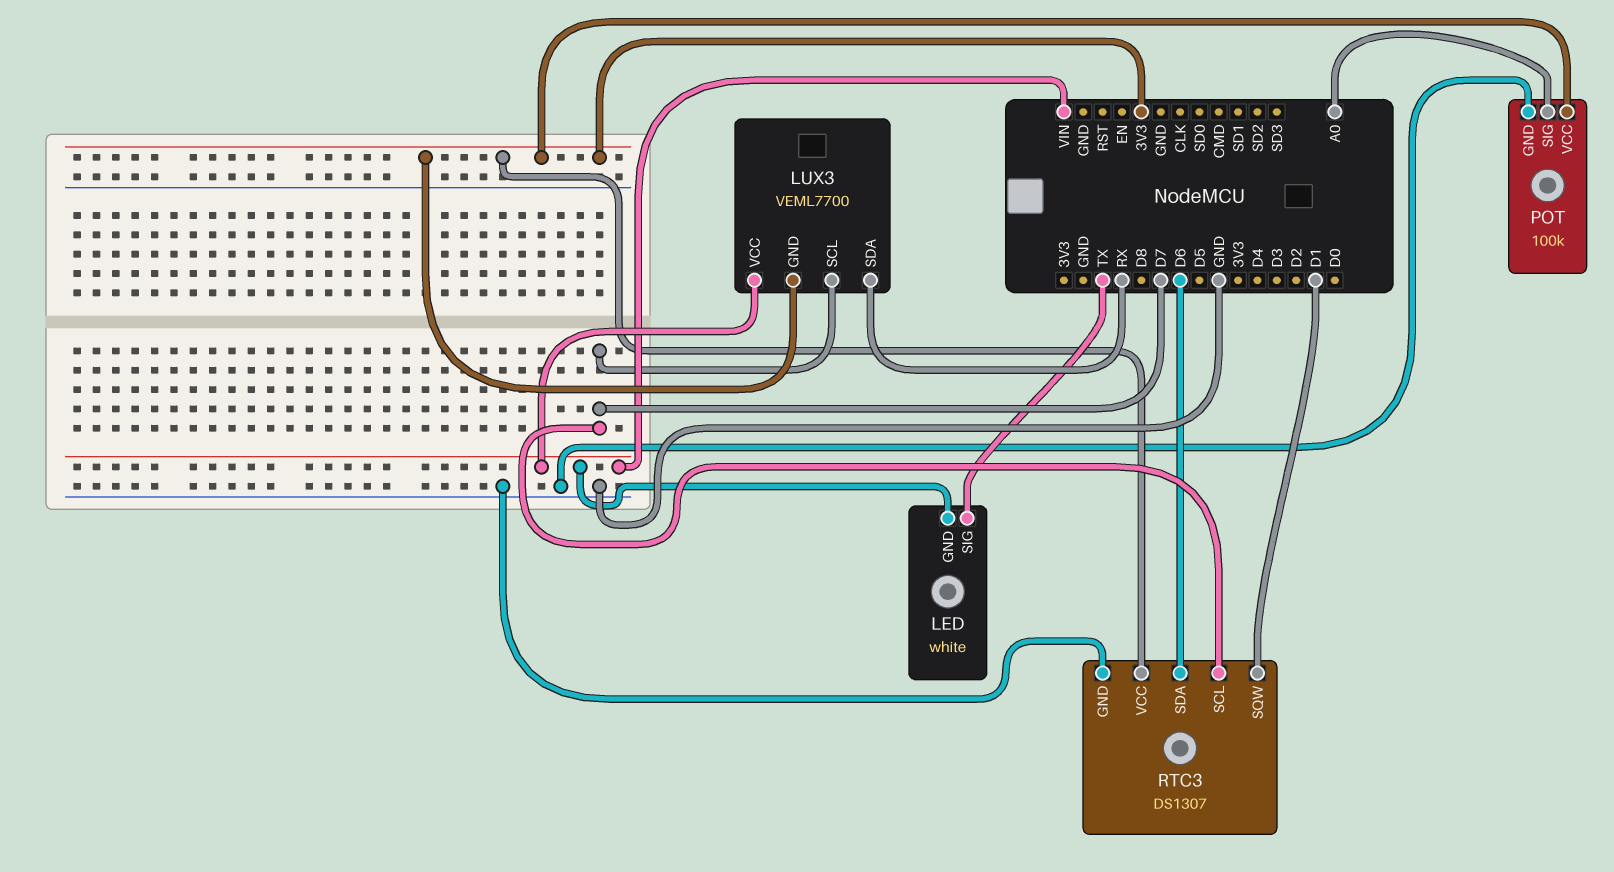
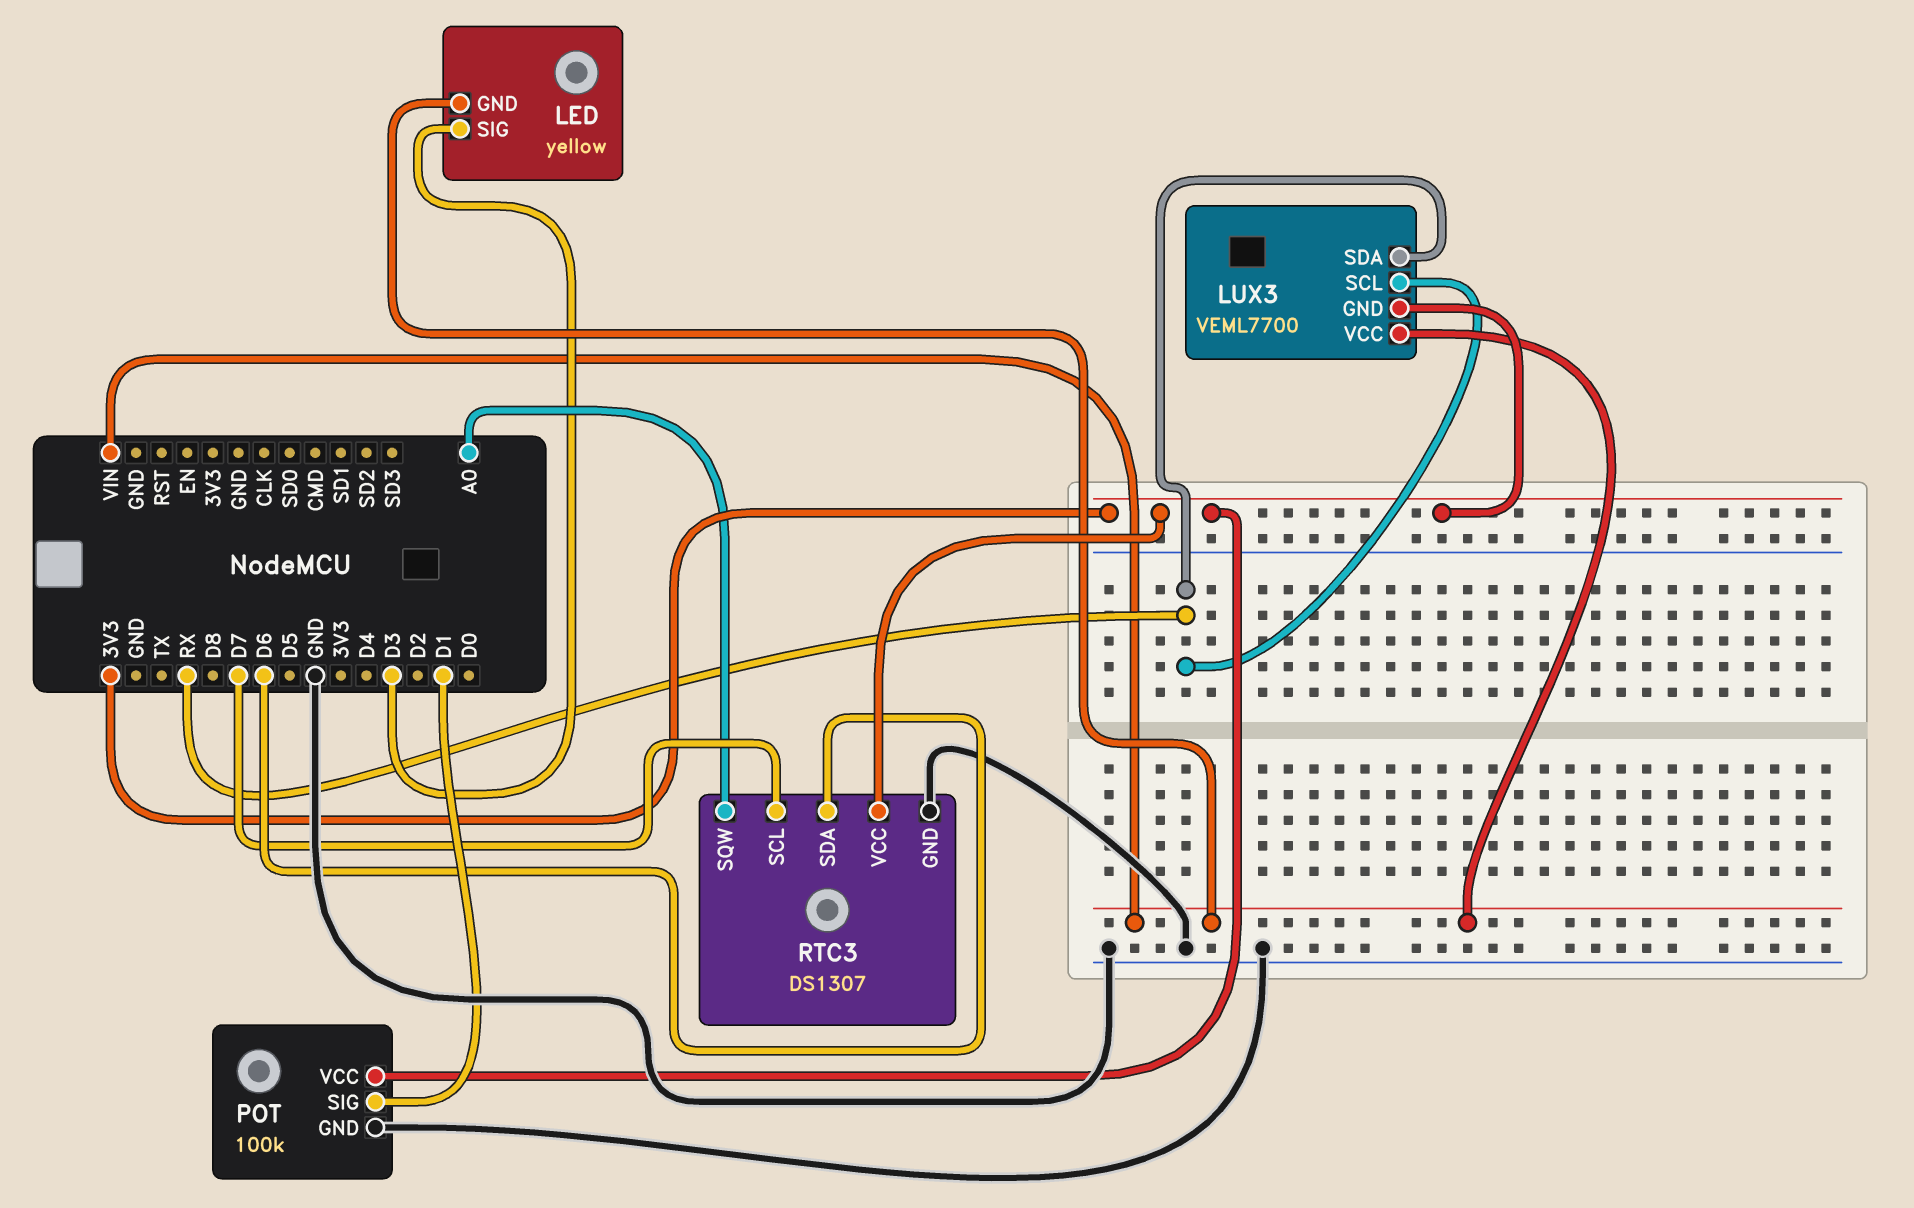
LED: white -> yellow
LED pin SIG: TX -> D3
LUX3 pin SCL: D7 -> RX
POT pin SIG: A0 -> D1
RTC3 pin SQW: D1 -> A0

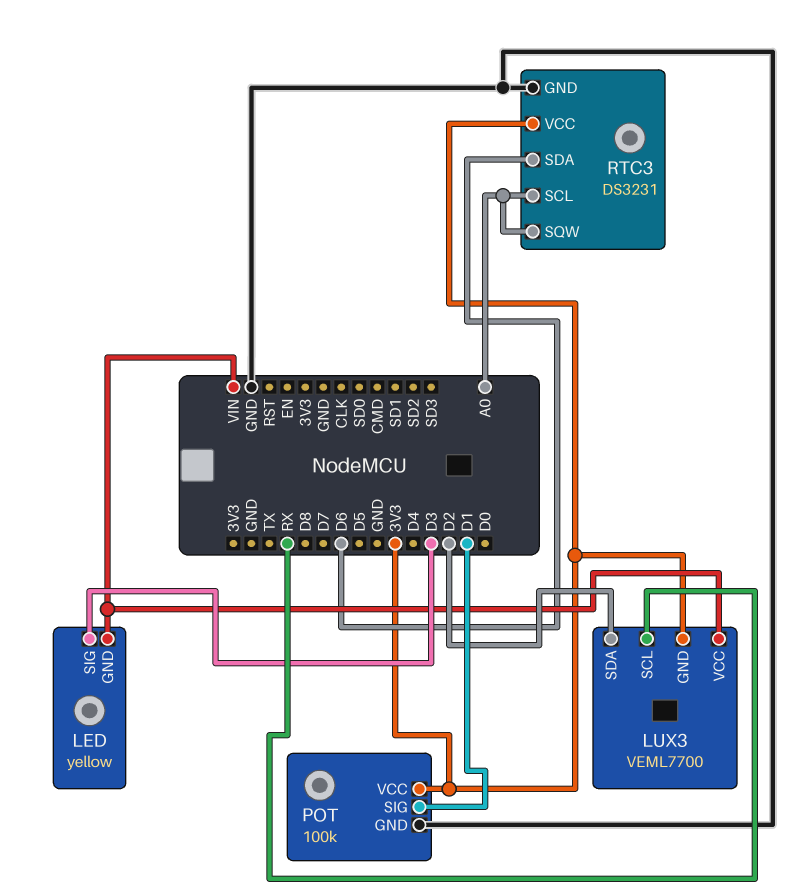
LUX3 pin SDA: RX -> D2
RTC3: DS1307 -> DS3231
RTC3 pin SCL: D7 -> A0

